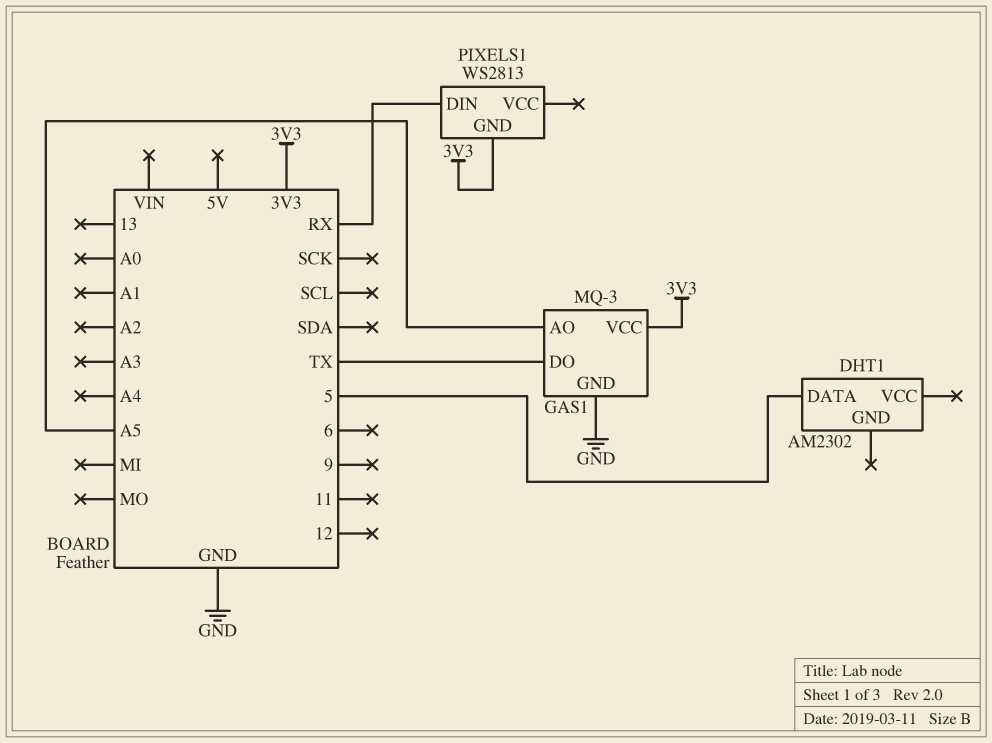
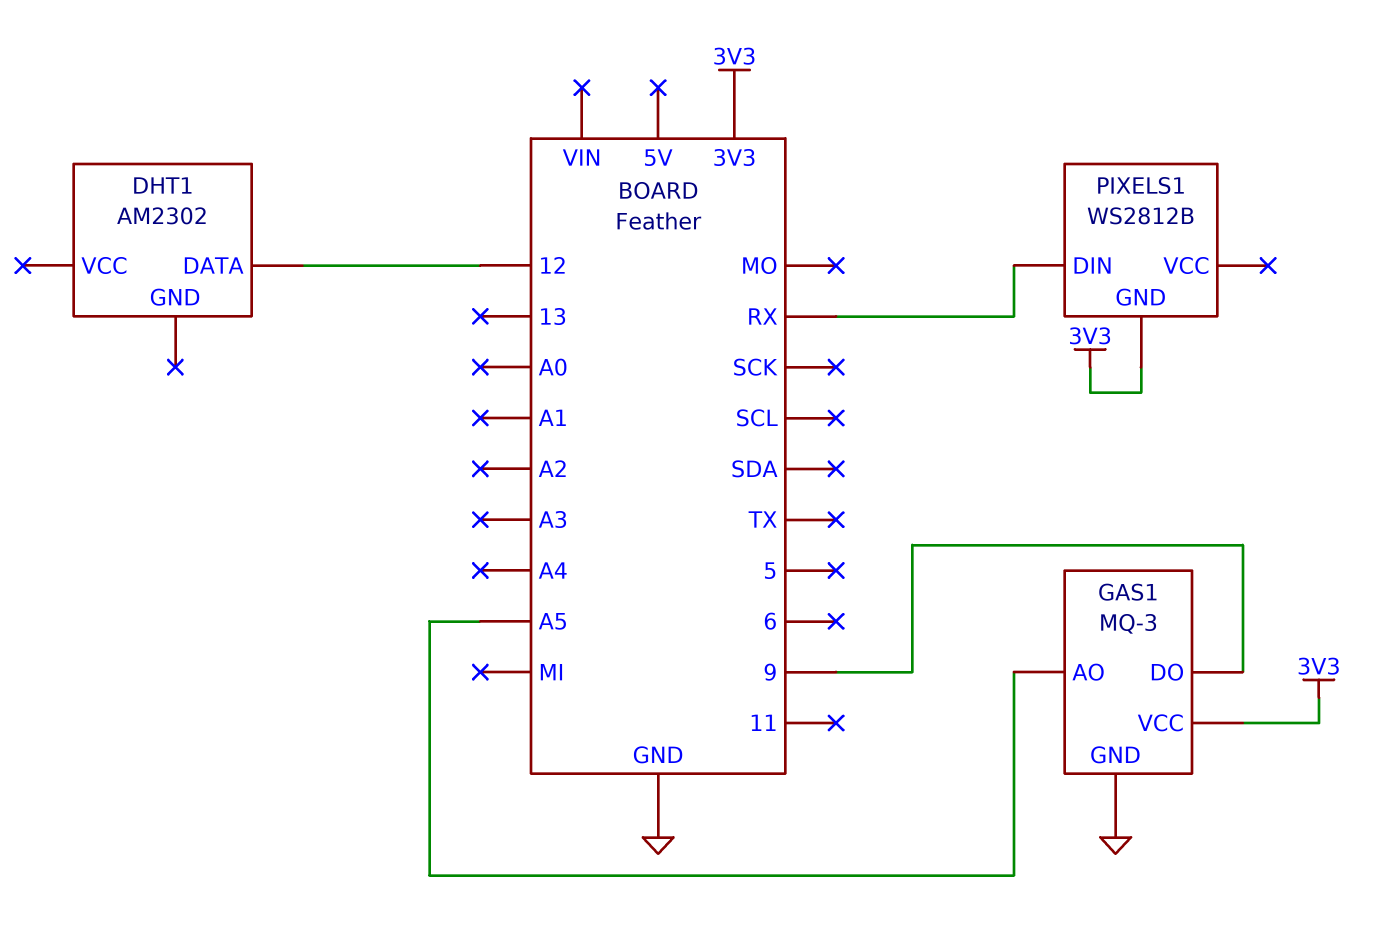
DHT1 pin DATA: 5 -> 12
GAS1 pin DO: TX -> 9
PIXELS1: WS2813 -> WS2812B

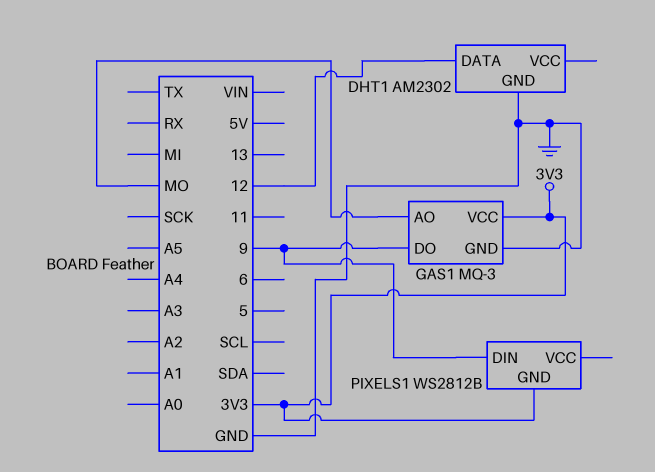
DHT1 pin GND: none -> GND
GAS1 pin AO: A5 -> MO
PIXELS1 pin DIN: RX -> 9

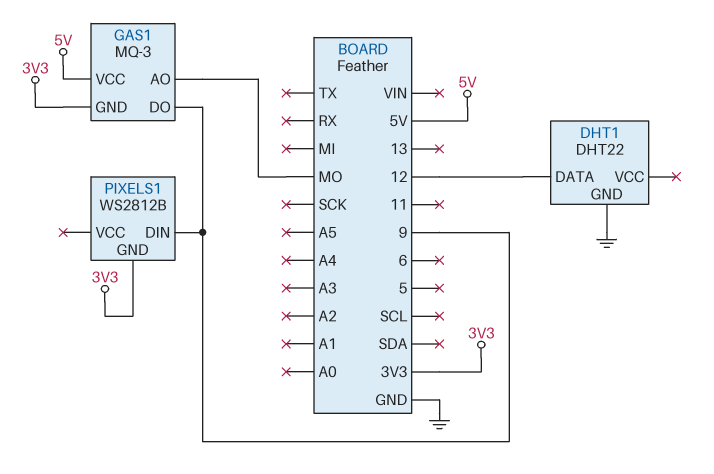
DHT1: AM2302 -> DHT22
GAS1 pin GND: GND -> 3V3
GAS1 pin VCC: 3V3 -> 5V

